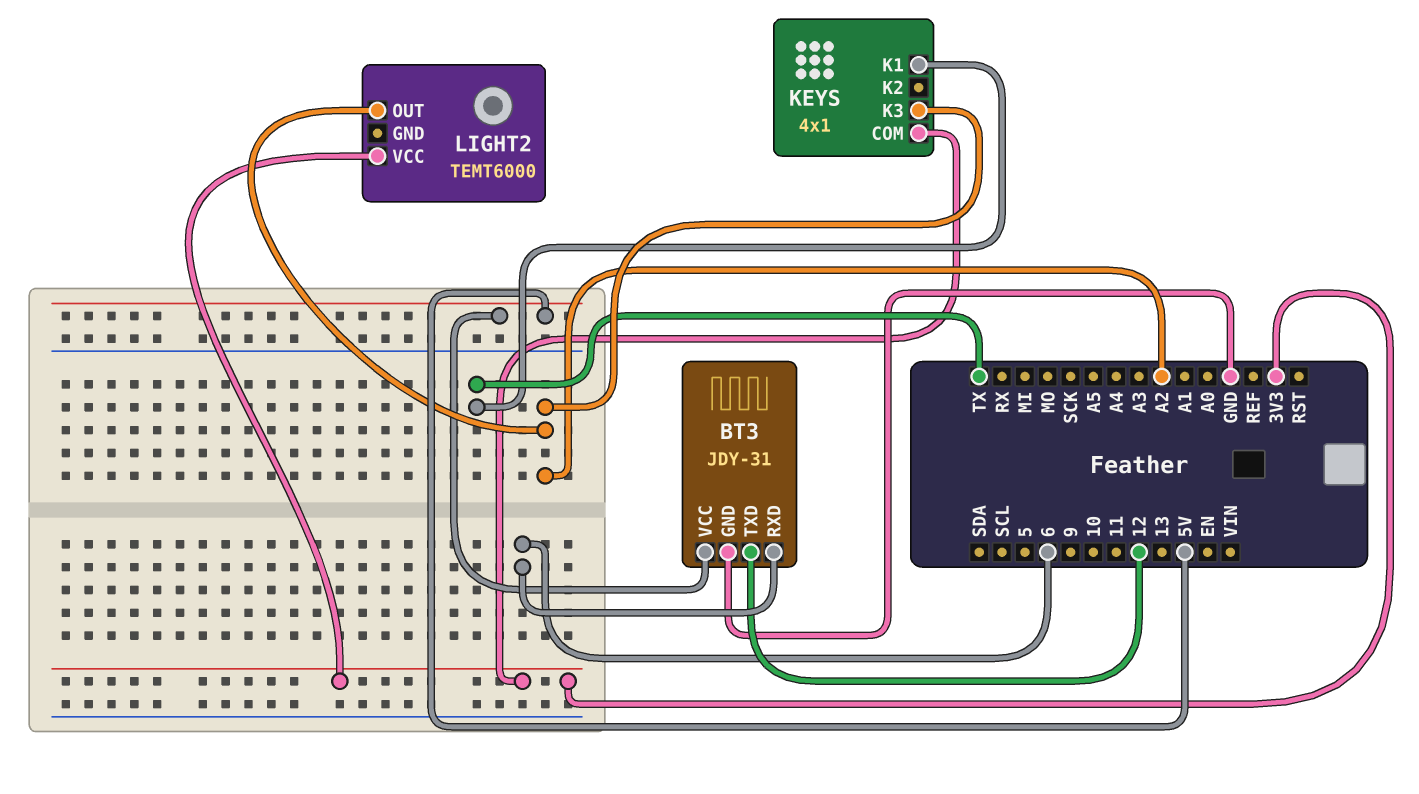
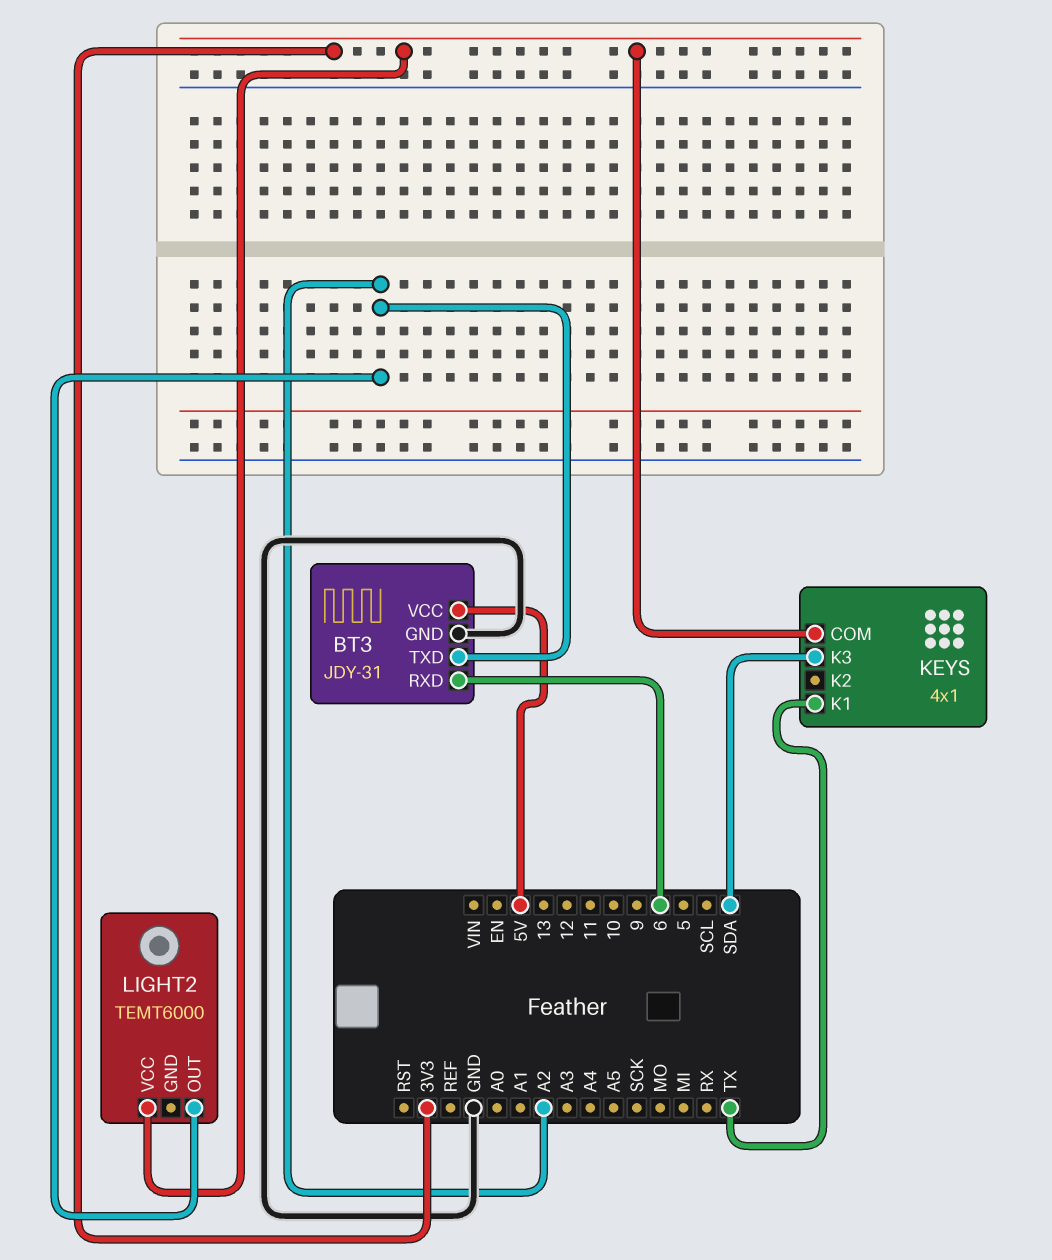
BT3 pin TXD: 12 -> A2
KEYS pin K3: A2 -> SDA

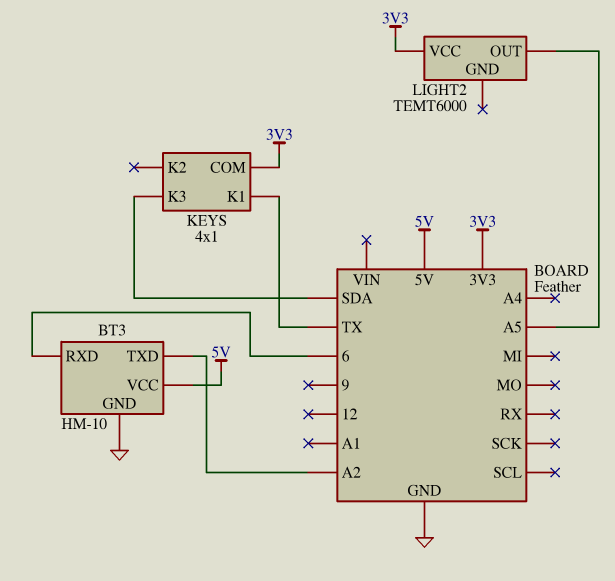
BT3: JDY-31 -> HM-10
LIGHT2 pin OUT: A2 -> A5

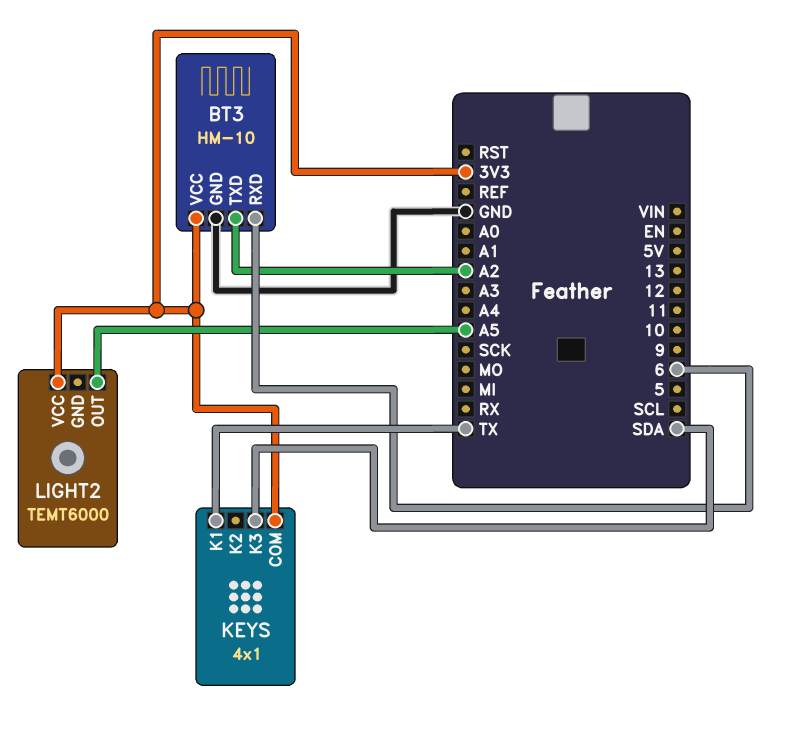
BT3 pin VCC: 5V -> 3V3

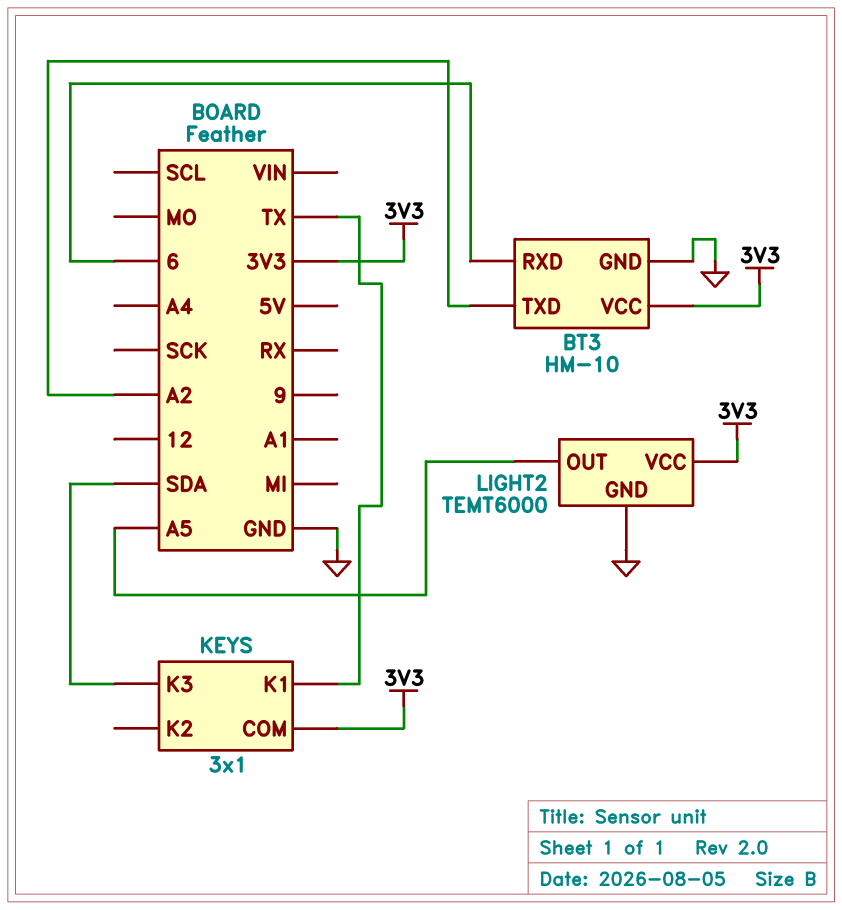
KEYS: 4x1 -> 3x1
LIGHT2 pin GND: none -> GND

